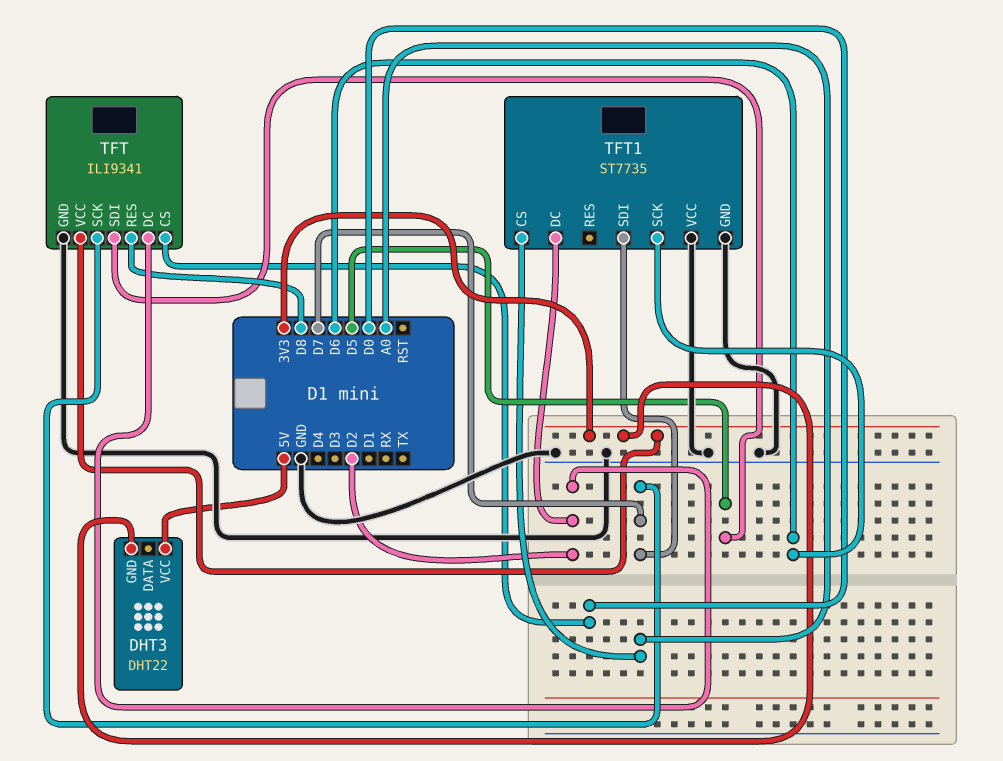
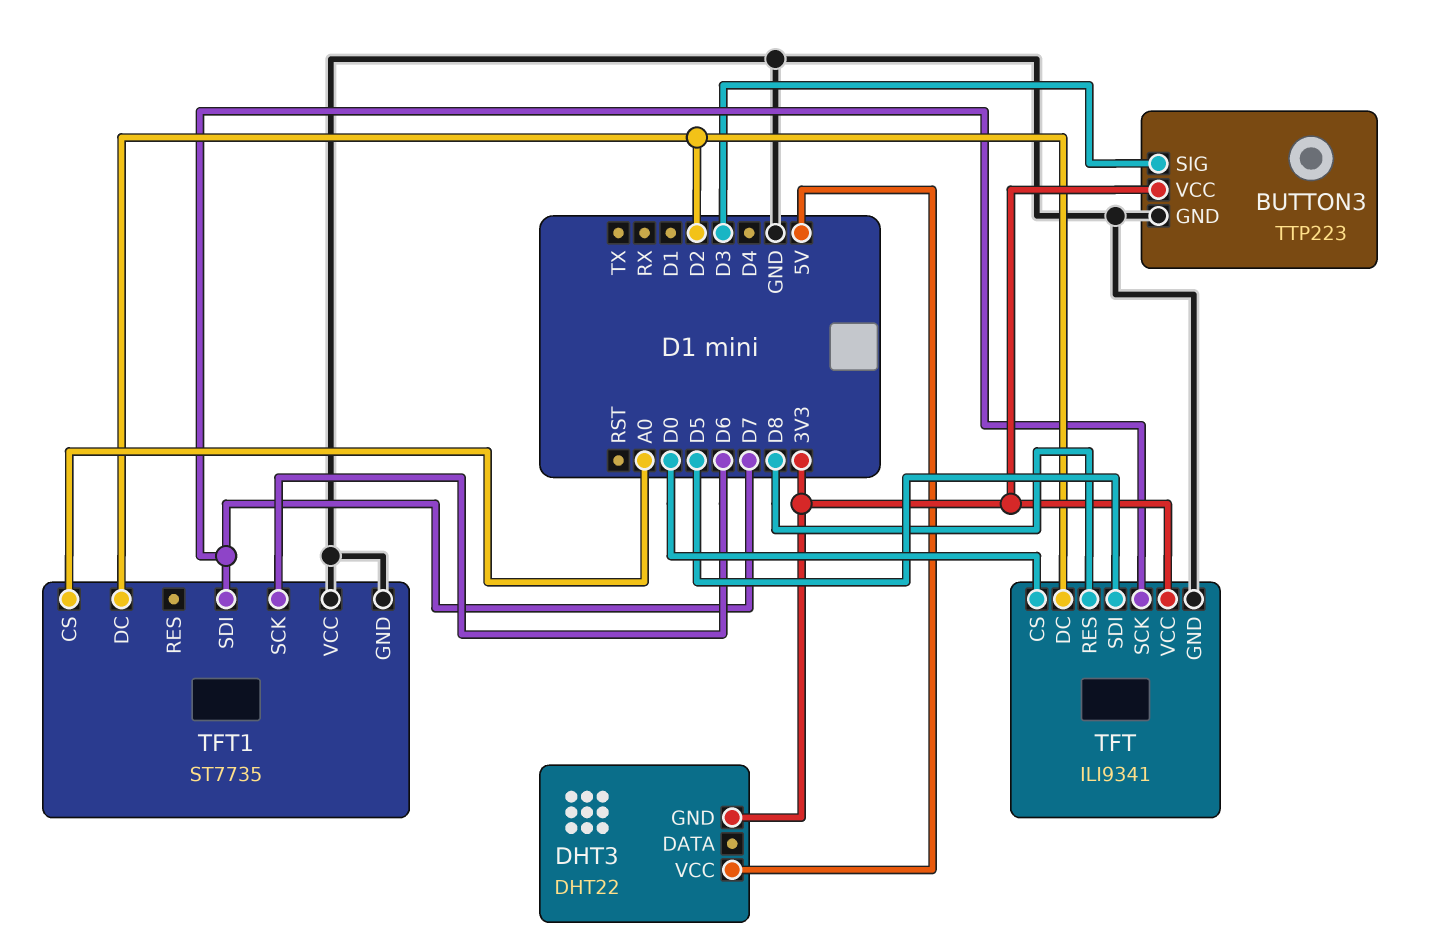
BUTTON3: none -> TTP223
BUTTON3 pin GND: none -> GND
BUTTON3 pin SIG: none -> D3
BUTTON3 pin VCC: none -> 3V3

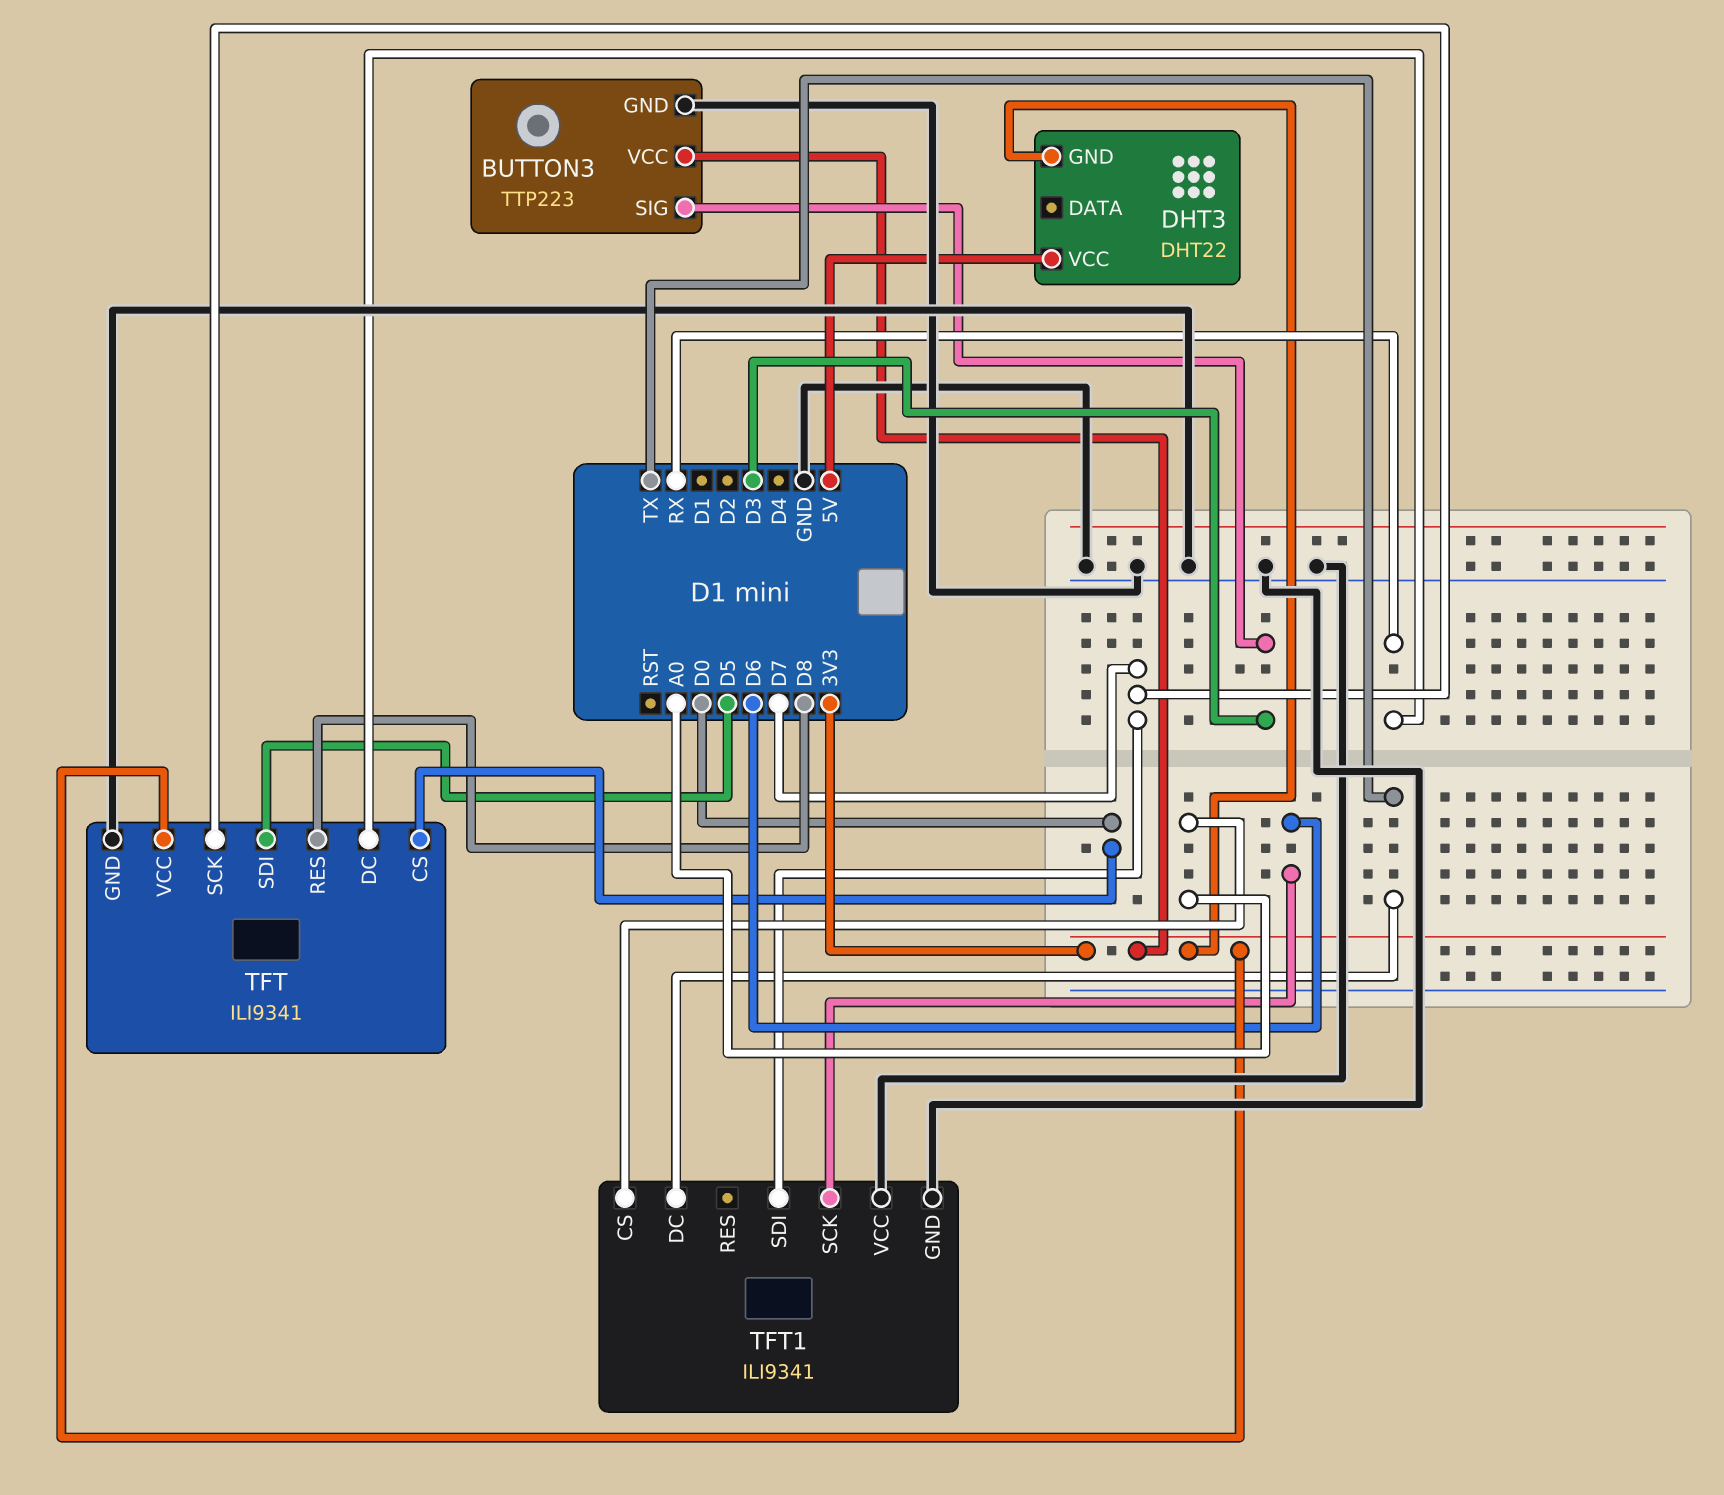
TFT pin DC: D2 -> RX
TFT1: ST7735 -> ILI9341
TFT1 pin DC: D2 -> TX

